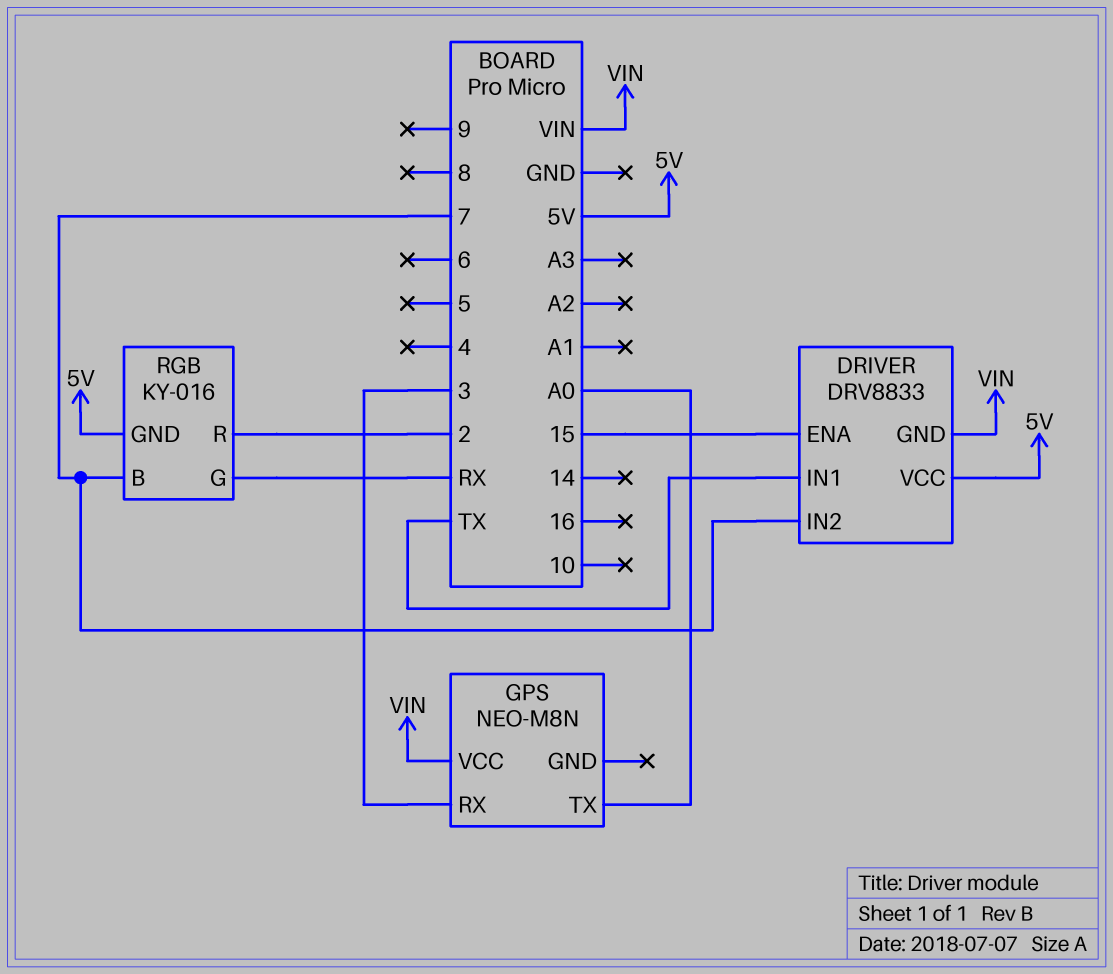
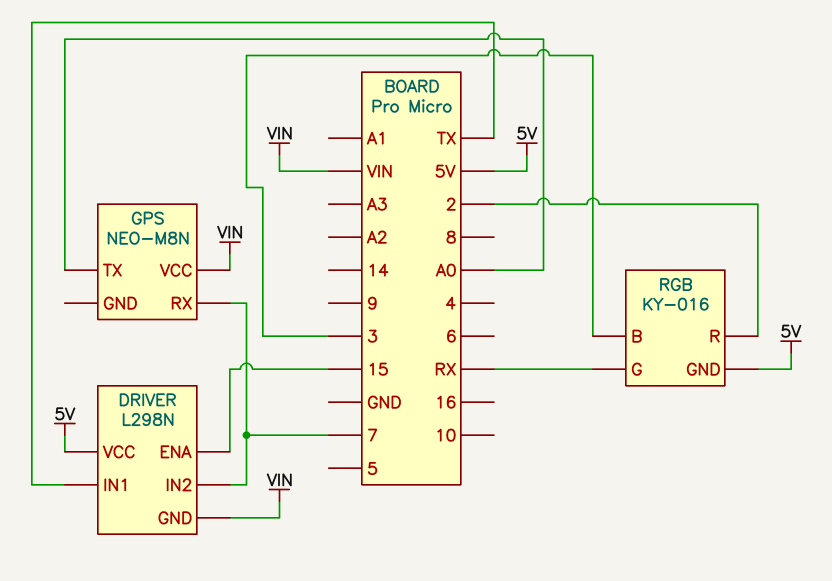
DRIVER: DRV8833 -> L298N
GPS pin RX: 3 -> 7
RGB pin B: 7 -> 3

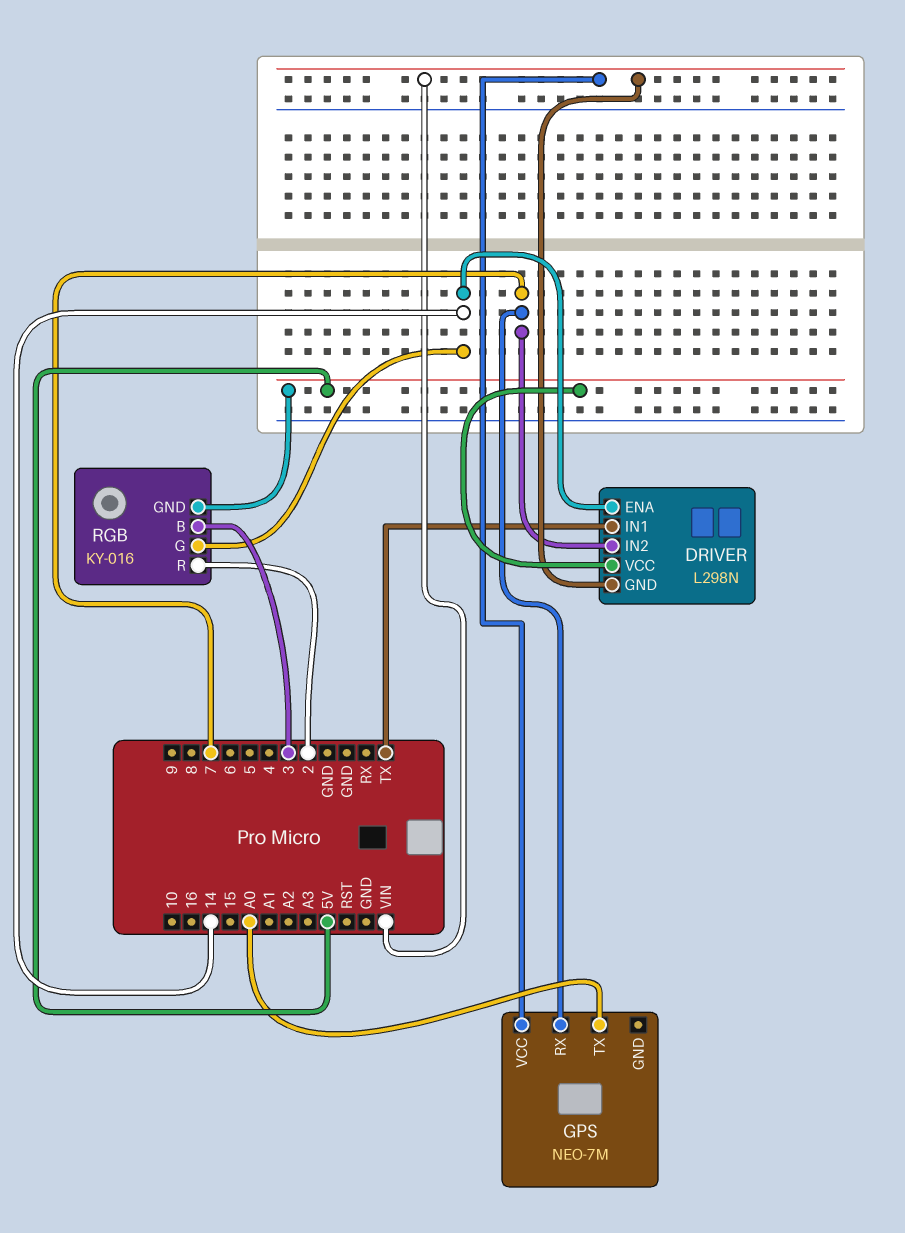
DRIVER pin ENA: 15 -> 14
GPS: NEO-M8N -> NEO-7M
RGB pin G: RX -> 14

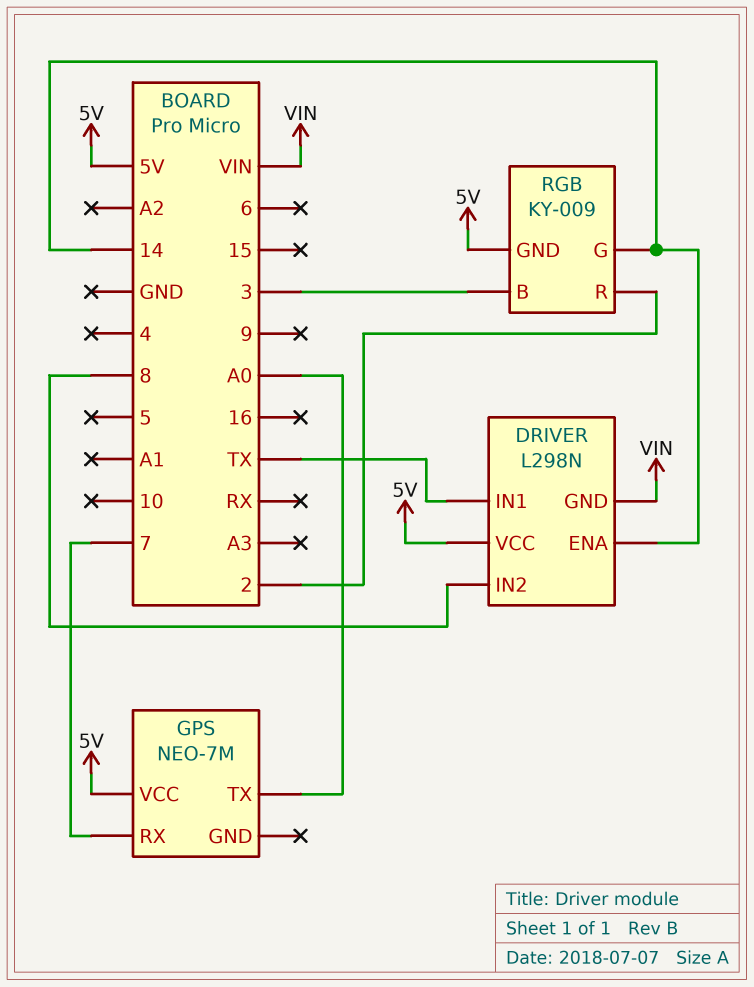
DRIVER pin IN2: 7 -> 8
GPS pin VCC: VIN -> 5V
RGB: KY-016 -> KY-009

